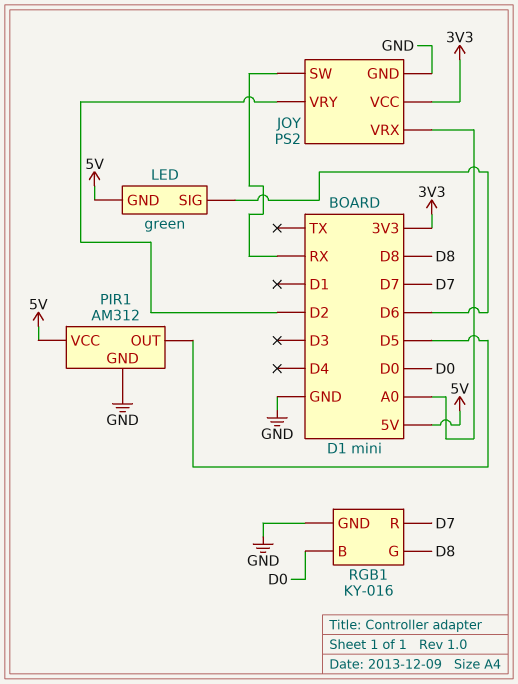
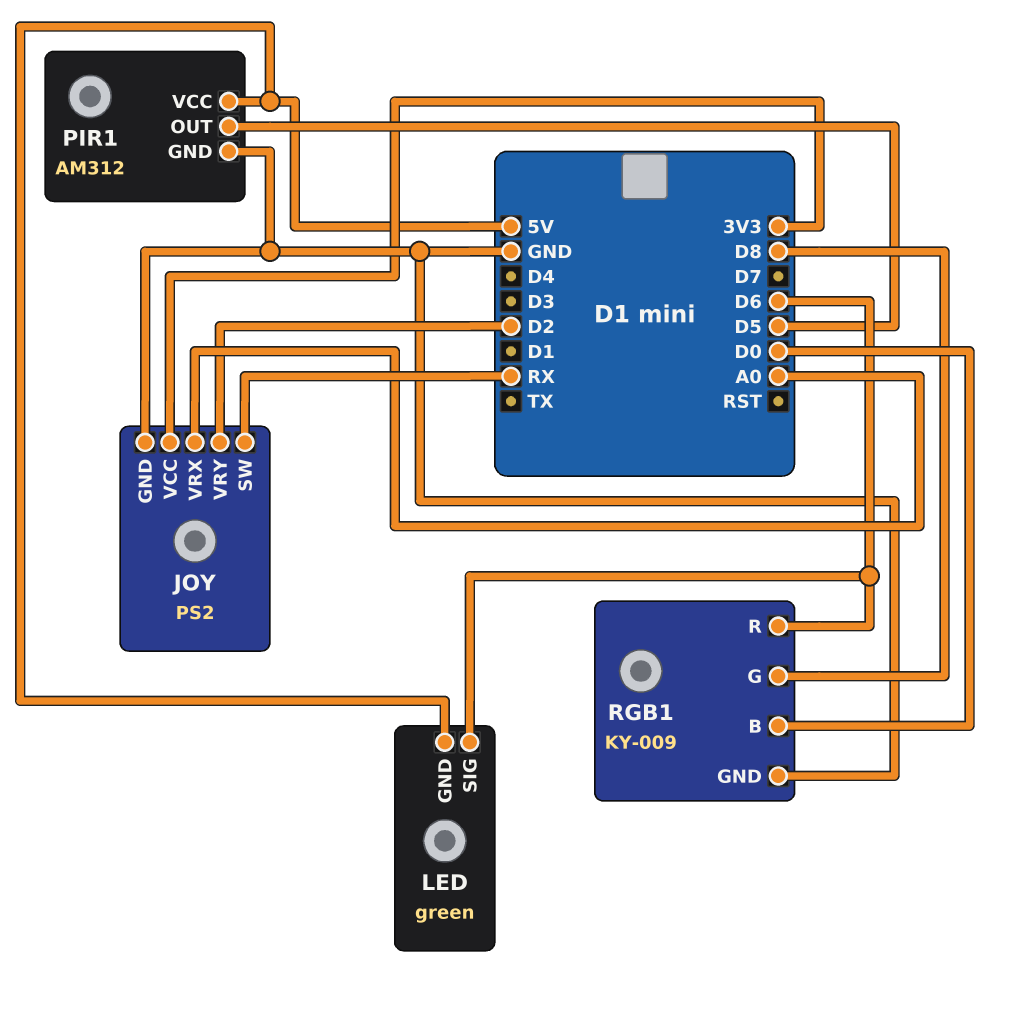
RGB1: KY-016 -> KY-009
RGB1 pin R: D7 -> D6

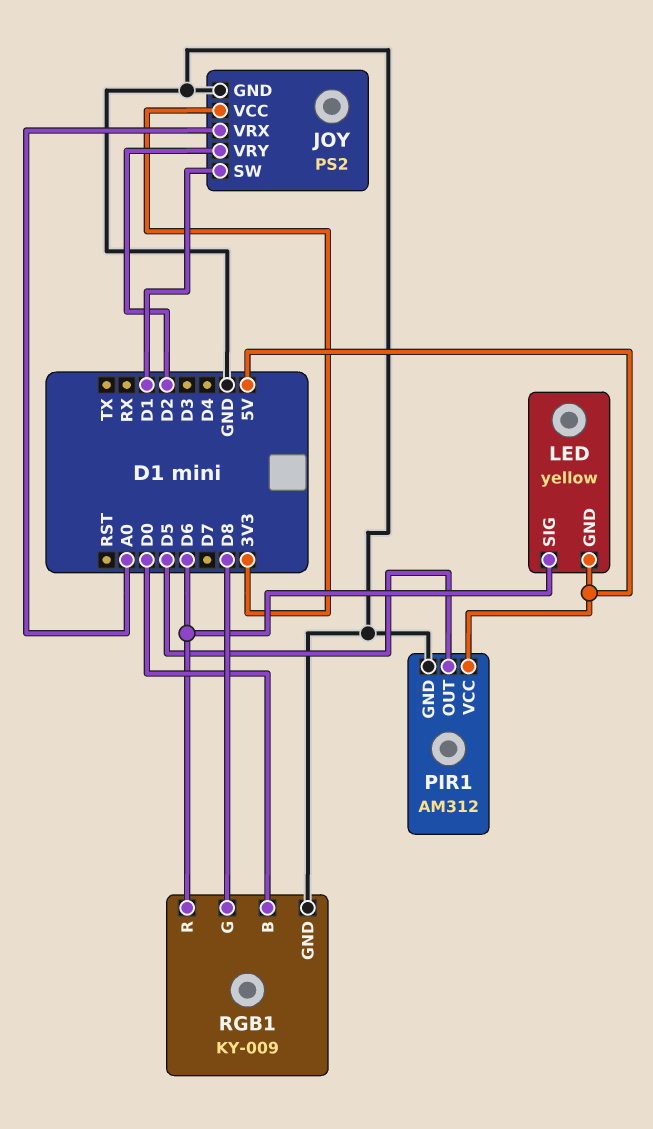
JOY pin SW: RX -> D1
LED: green -> yellow

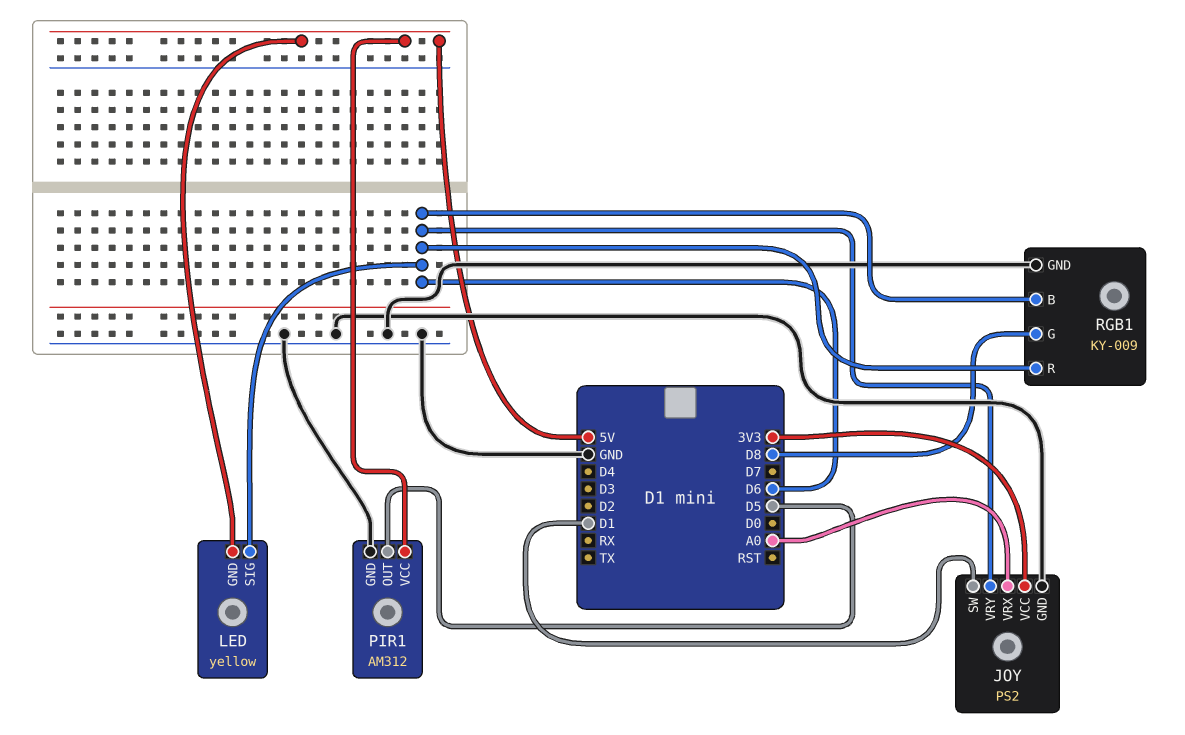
JOY pin VRY: D2 -> D6
RGB1 pin B: D0 -> D6

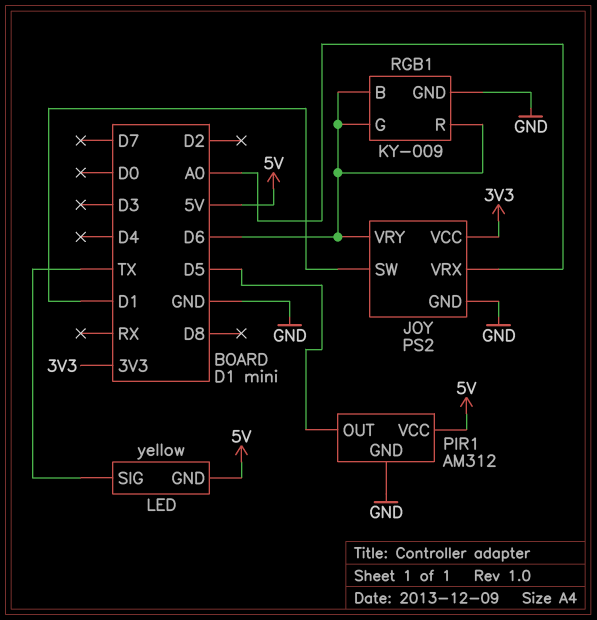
LED pin SIG: D6 -> TX
RGB1 pin G: D8 -> D6

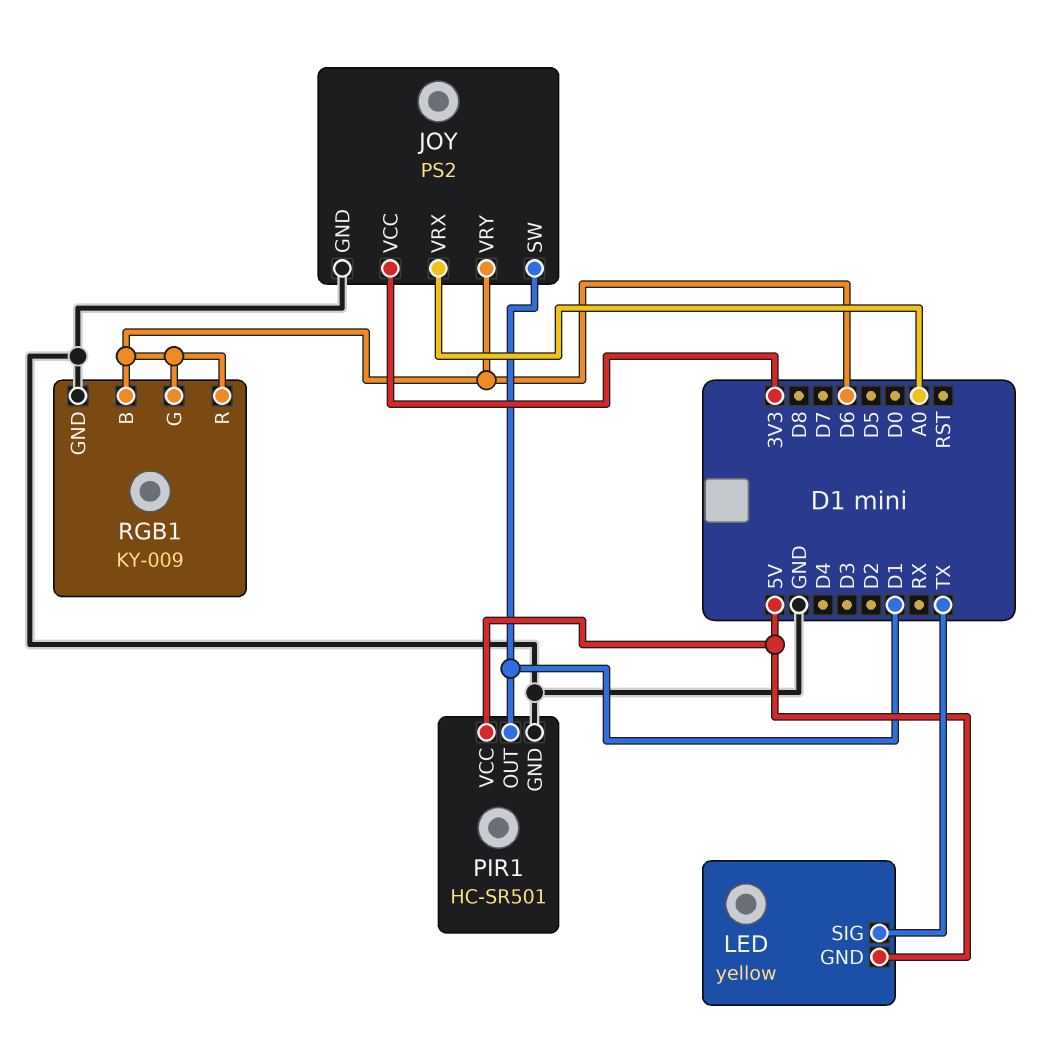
PIR1: AM312 -> HC-SR501
PIR1 pin OUT: D5 -> D1

